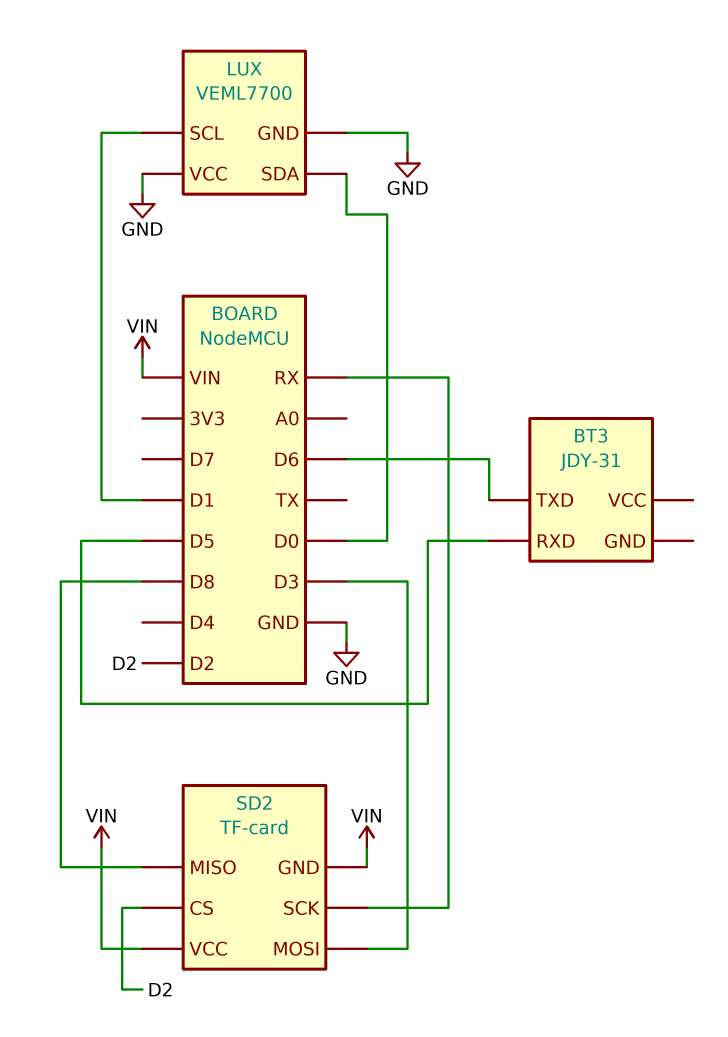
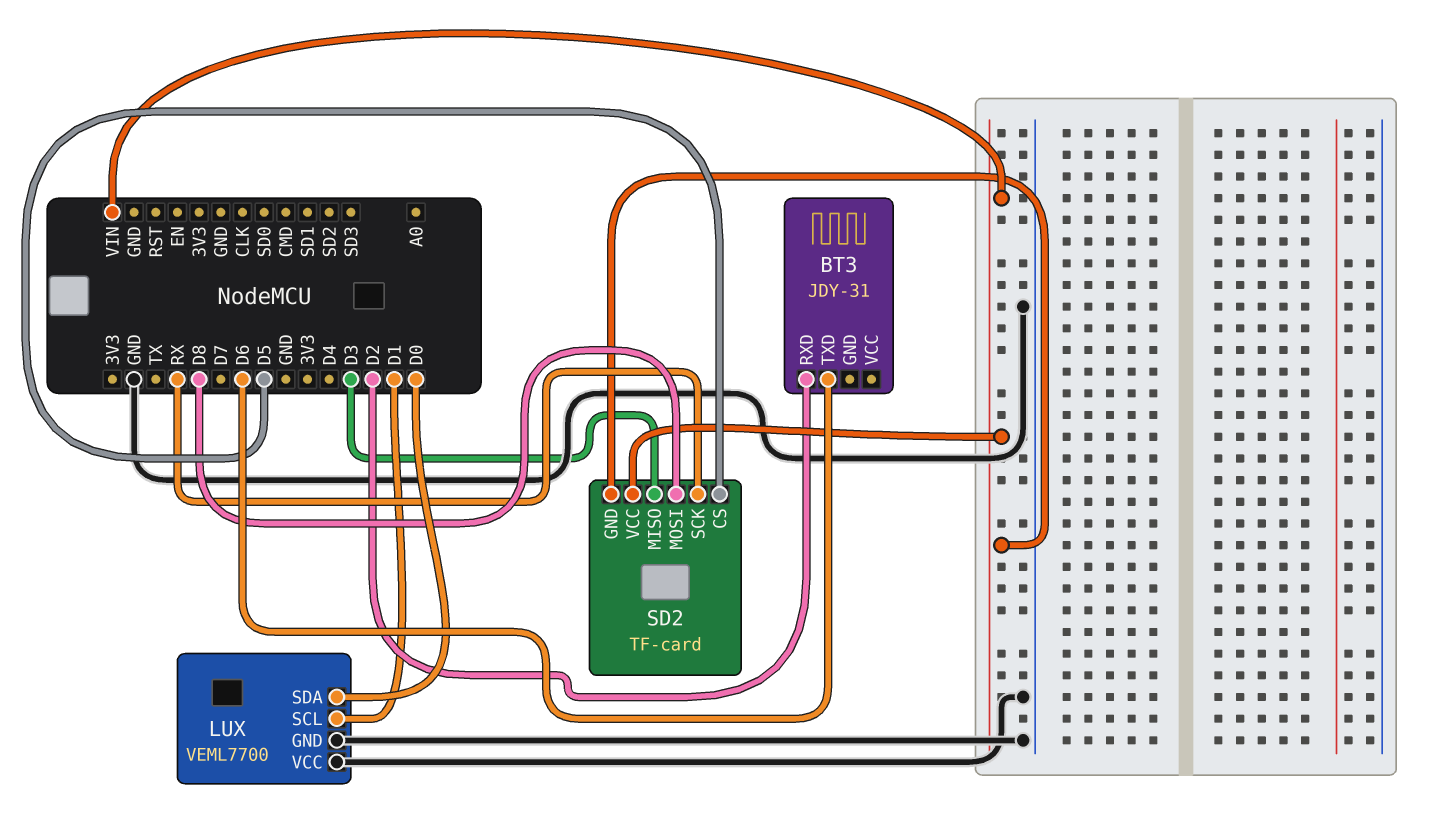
BT3 pin RXD: D5 -> D2
SD2 pin CS: D2 -> D5
SD2 pin MISO: D8 -> D3
SD2 pin MOSI: D3 -> D8

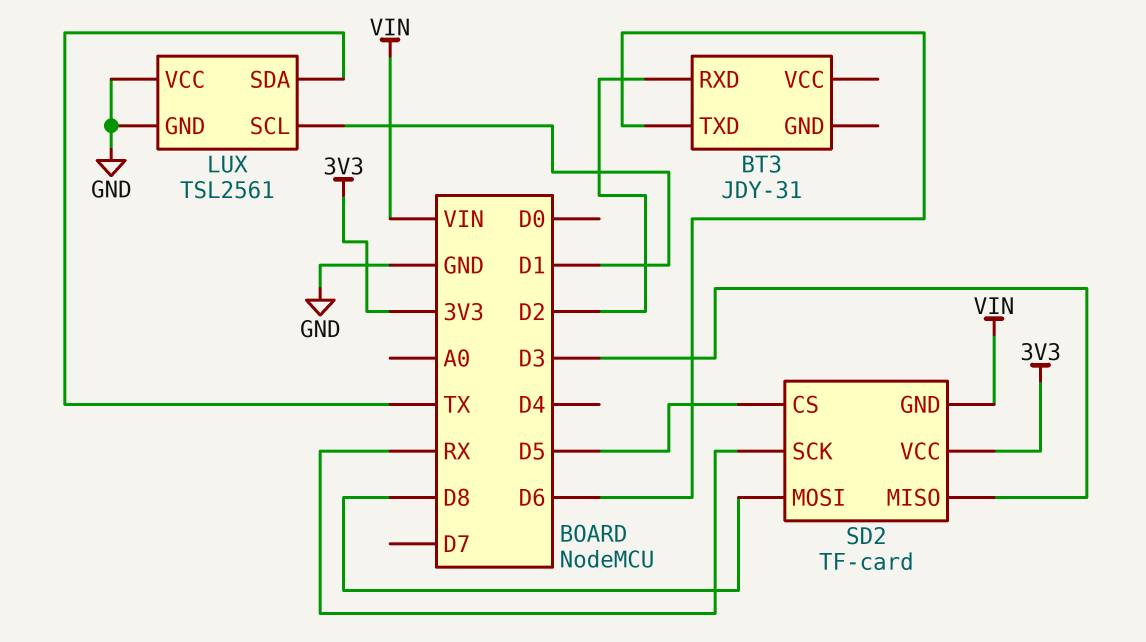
LUX: VEML7700 -> TSL2561
LUX pin SDA: D0 -> TX
SD2 pin VCC: VIN -> 3V3

